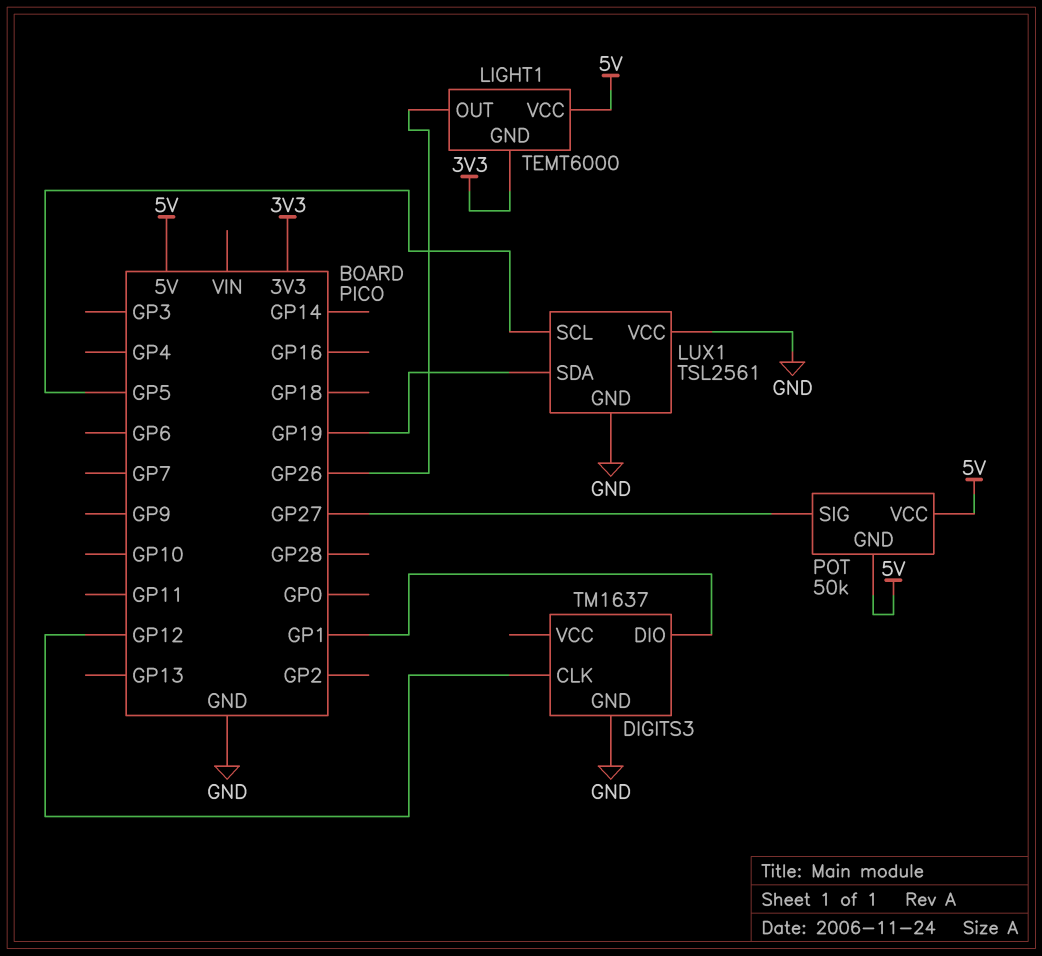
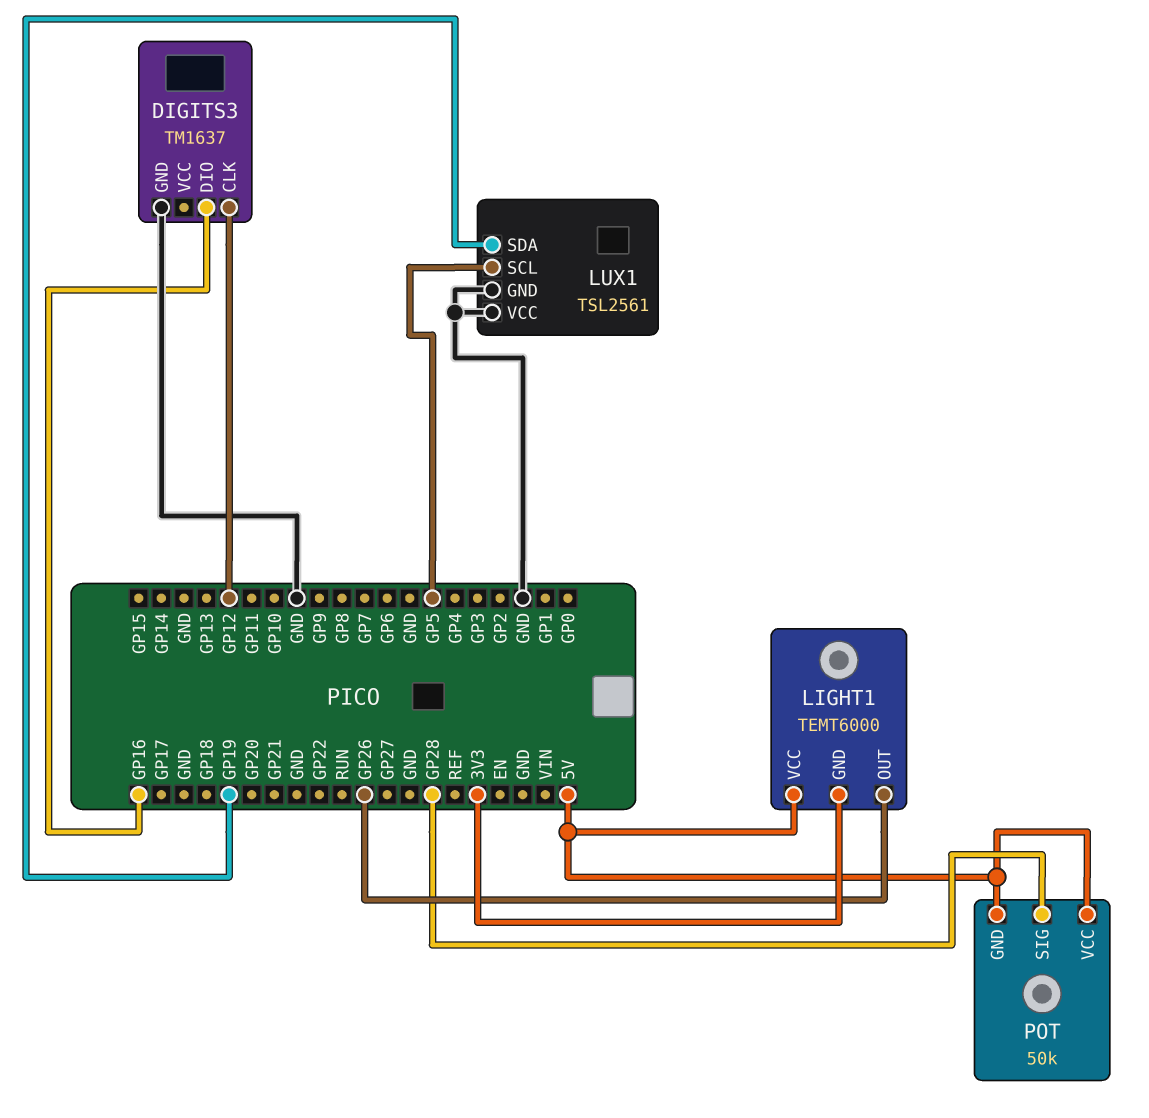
DIGITS3 pin DIO: GP1 -> GP16
POT pin SIG: GP27 -> GP28

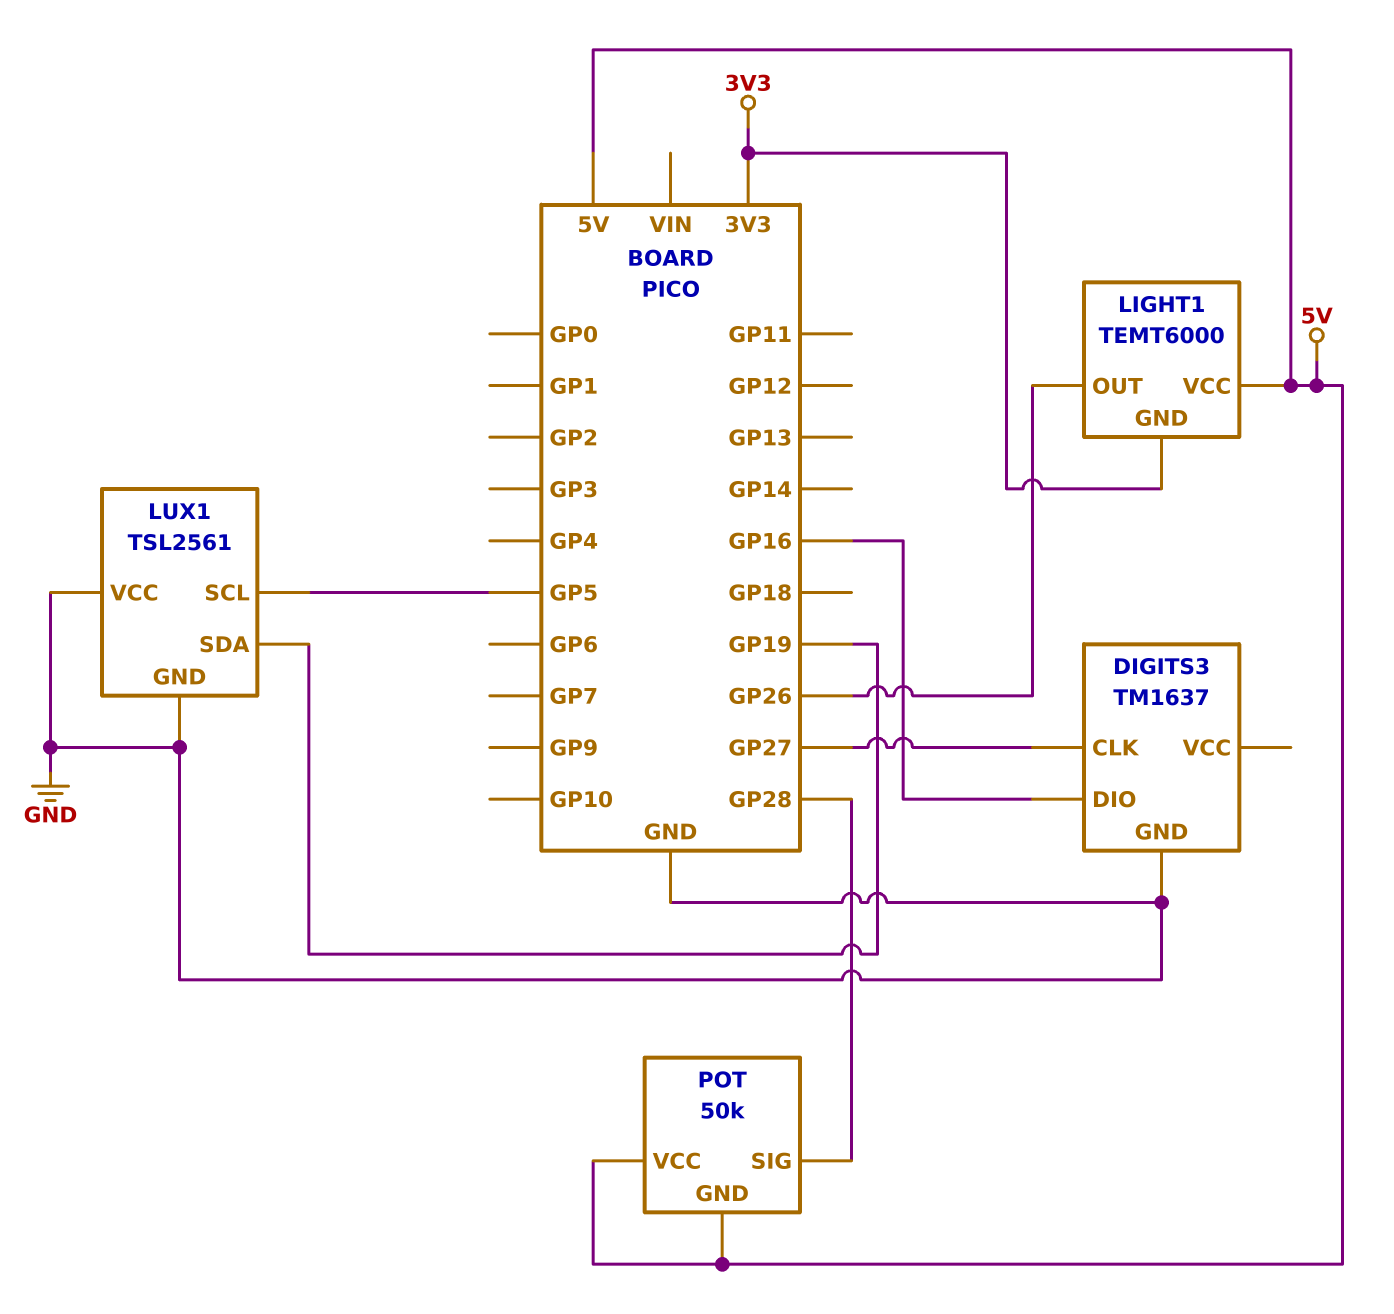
DIGITS3 pin CLK: GP12 -> GP27

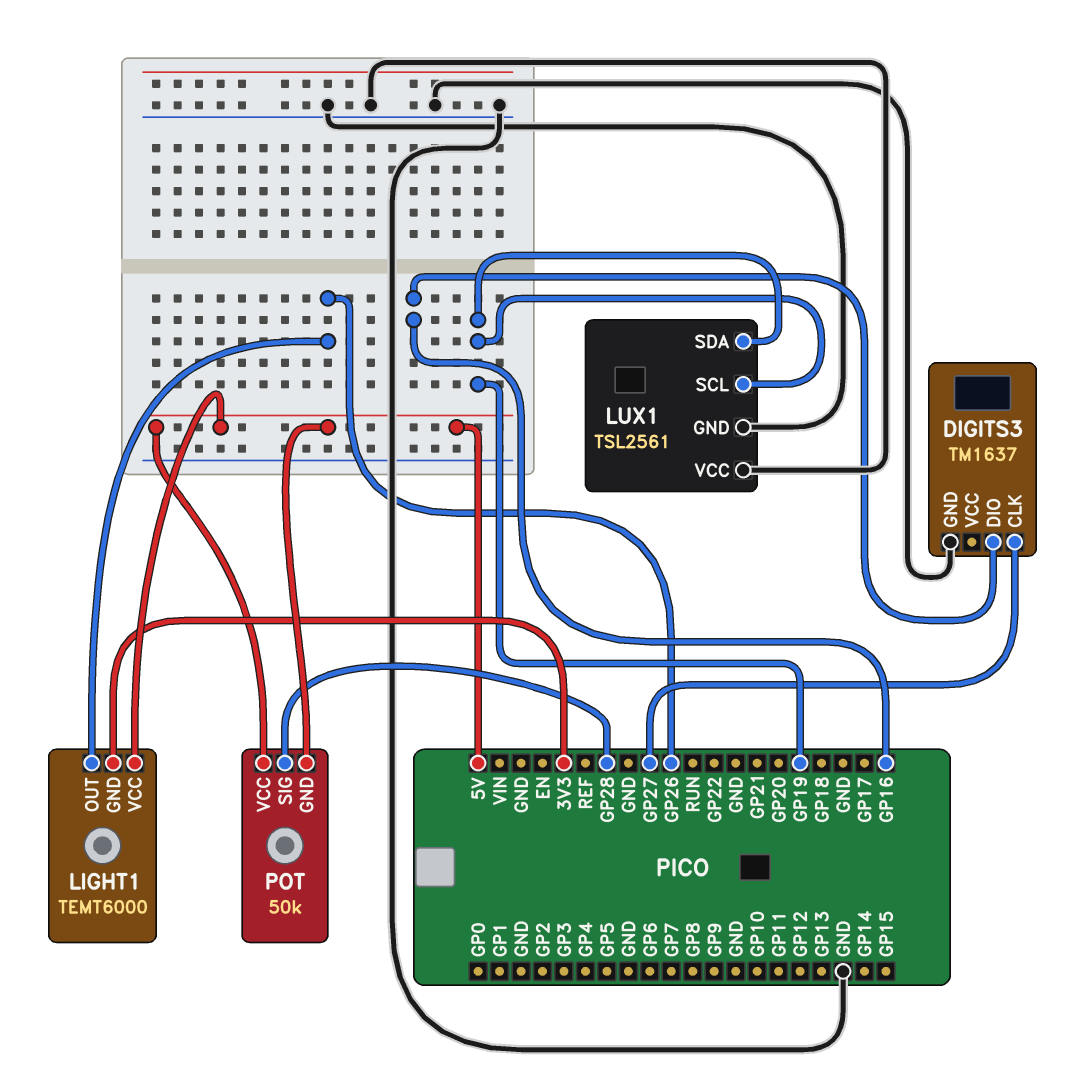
LUX1 pin SCL: GP5 -> GP19

